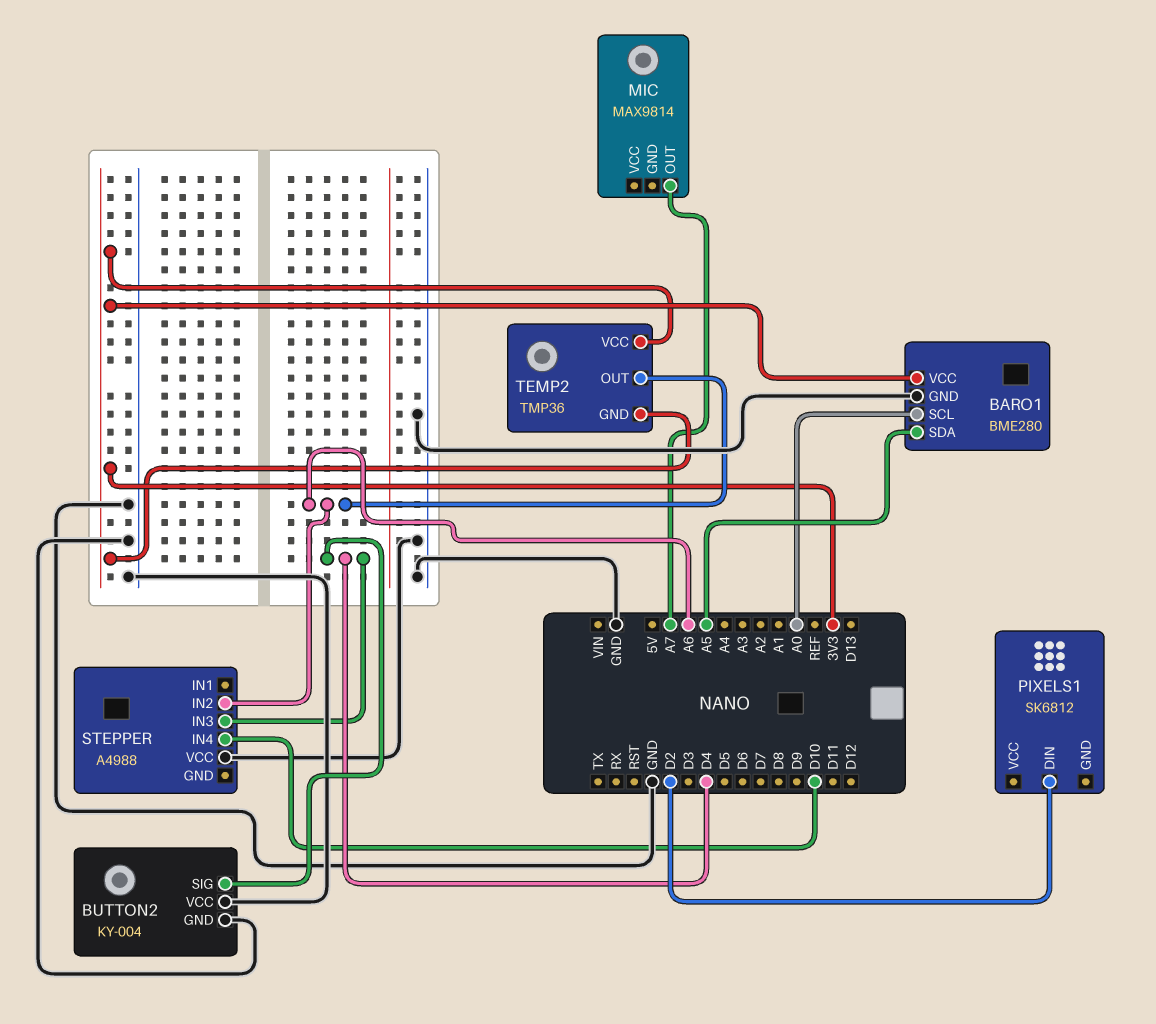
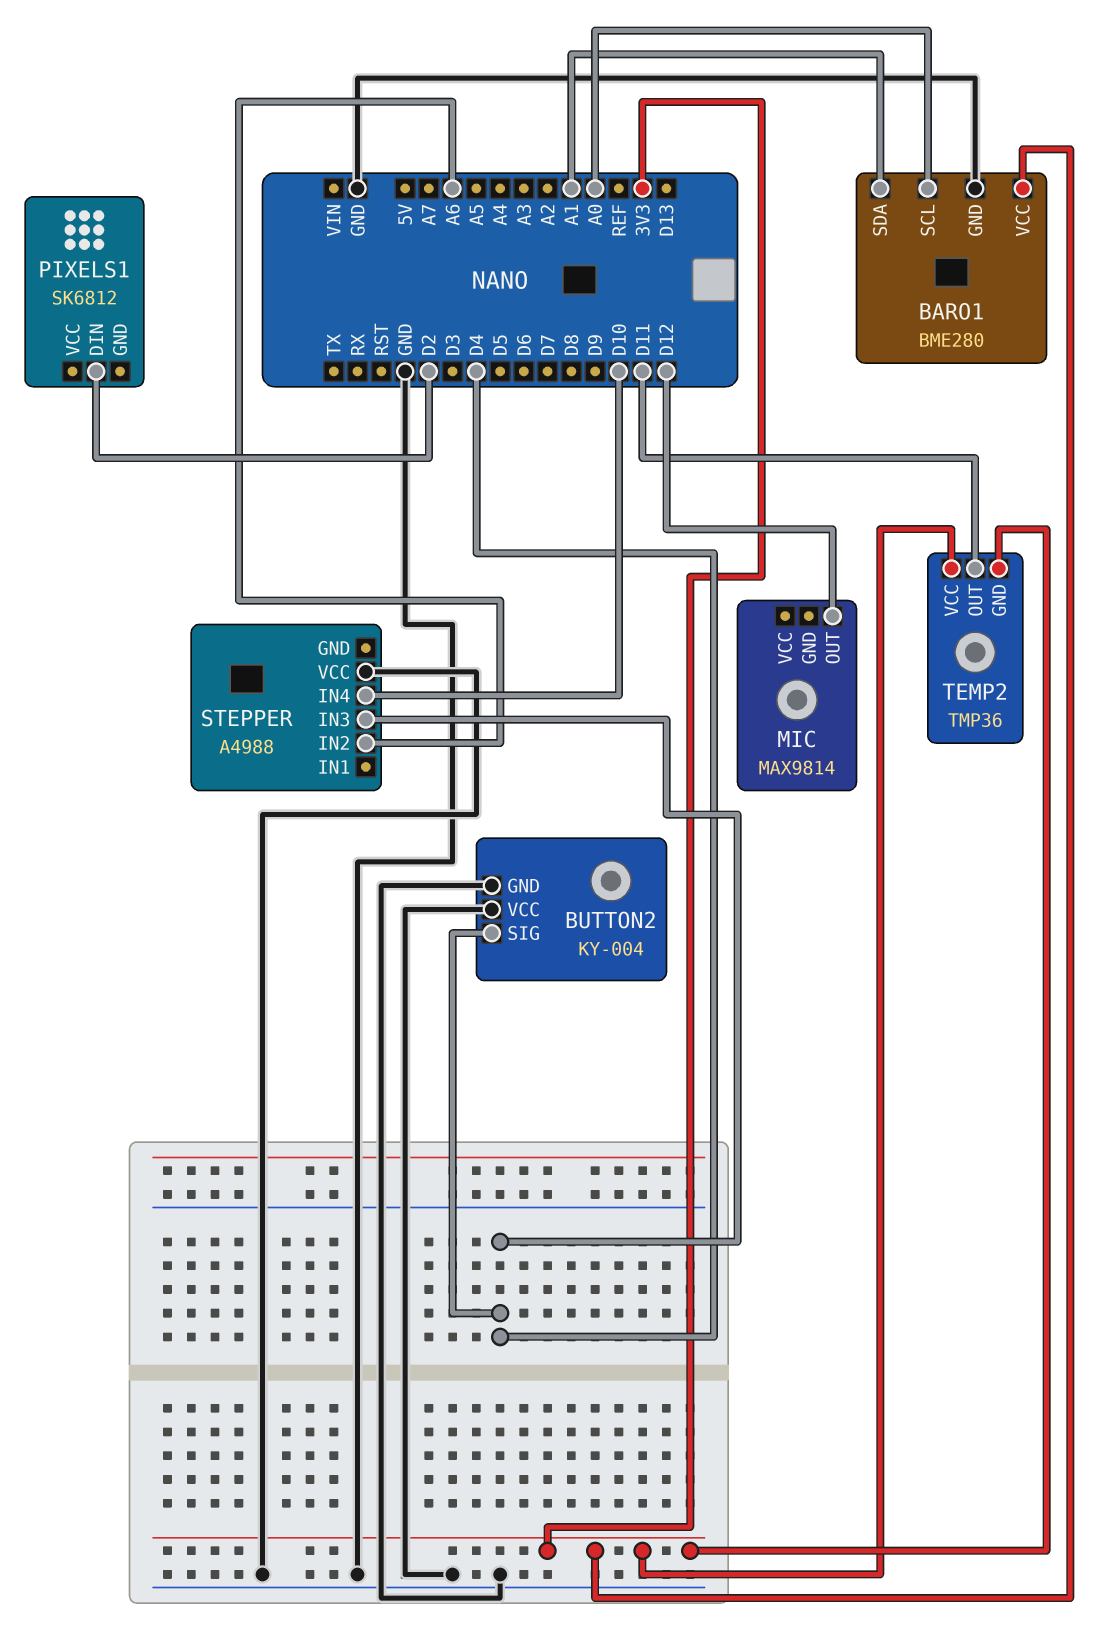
BARO1 pin SDA: A5 -> A1
MIC pin OUT: A7 -> D12
TEMP2 pin OUT: A6 -> D11

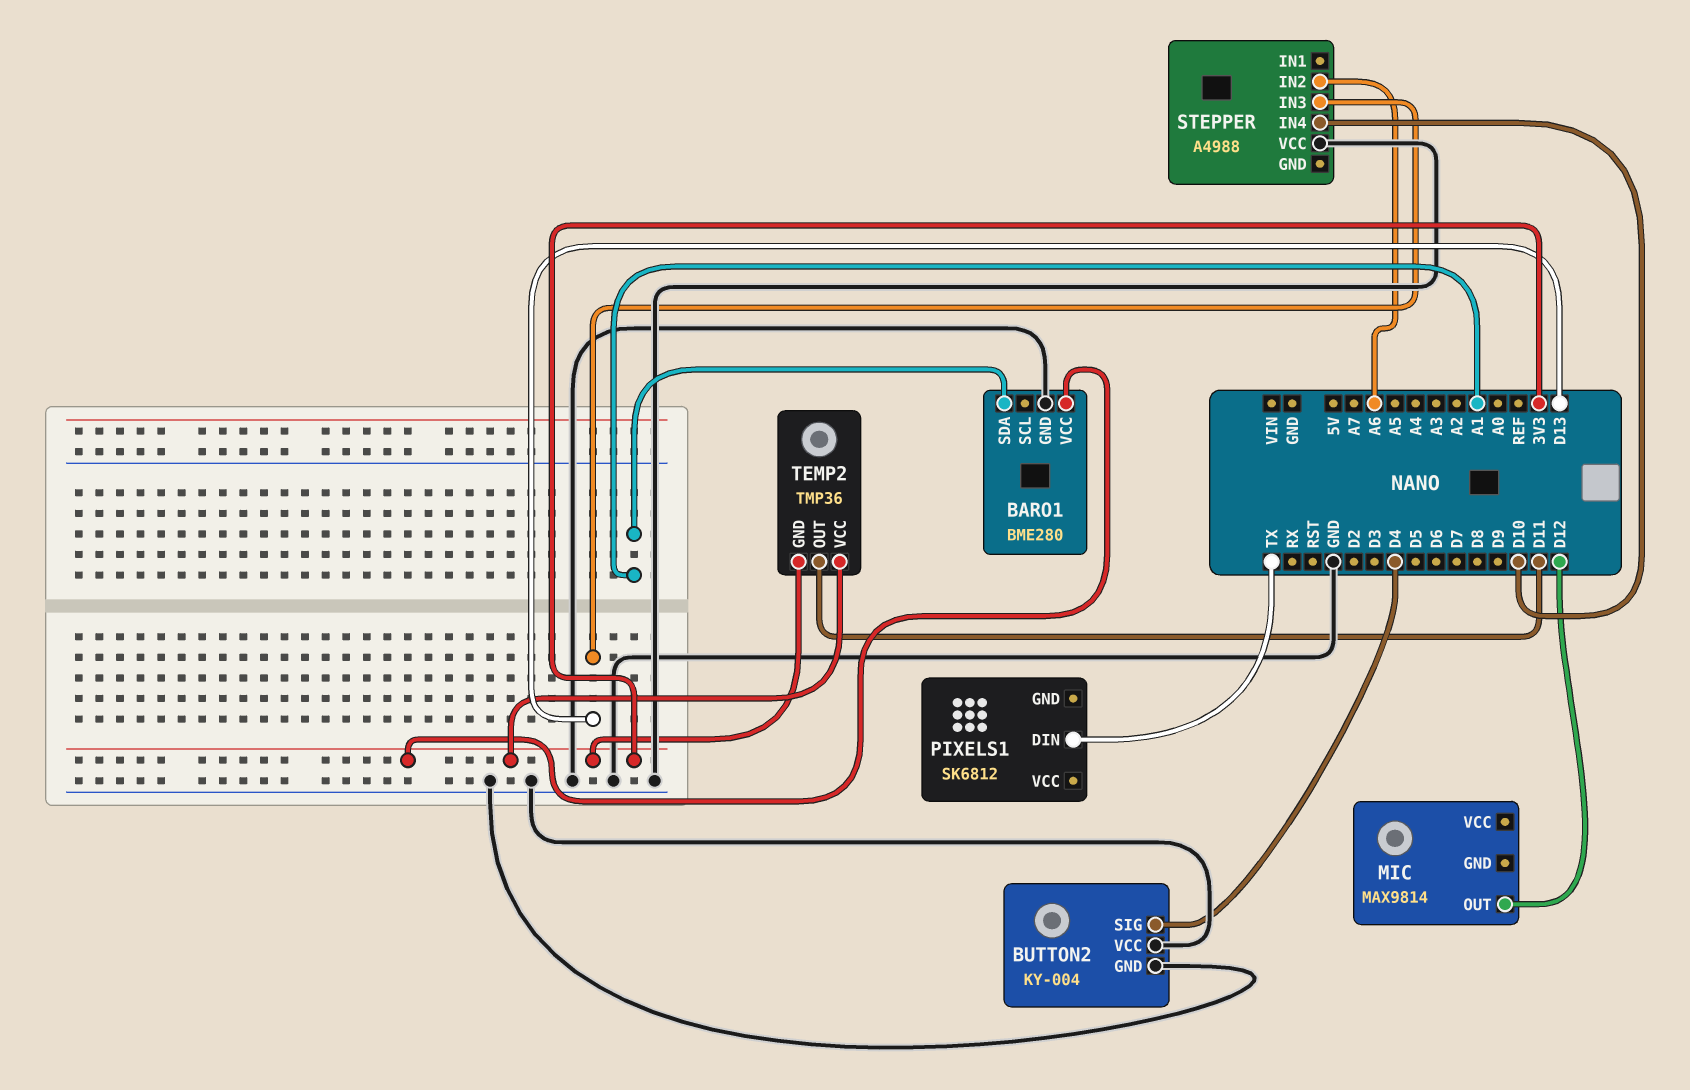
BARO1 pin SCL: A0 -> none
PIXELS1 pin DIN: D2 -> TX
STEPPER pin IN3: D4 -> D13

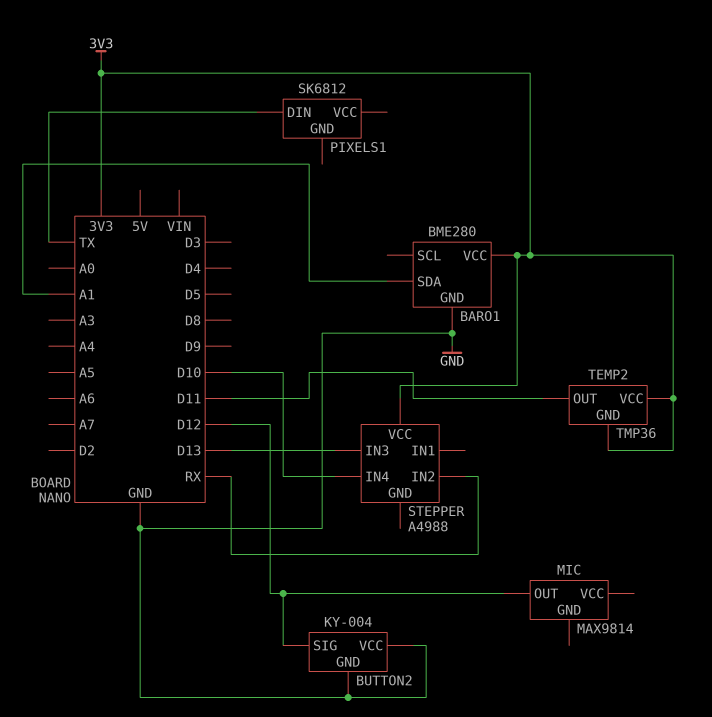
BUTTON2 pin SIG: D4 -> D12
STEPPER pin IN2: A6 -> RX
STEPPER pin VCC: GND -> 3V3

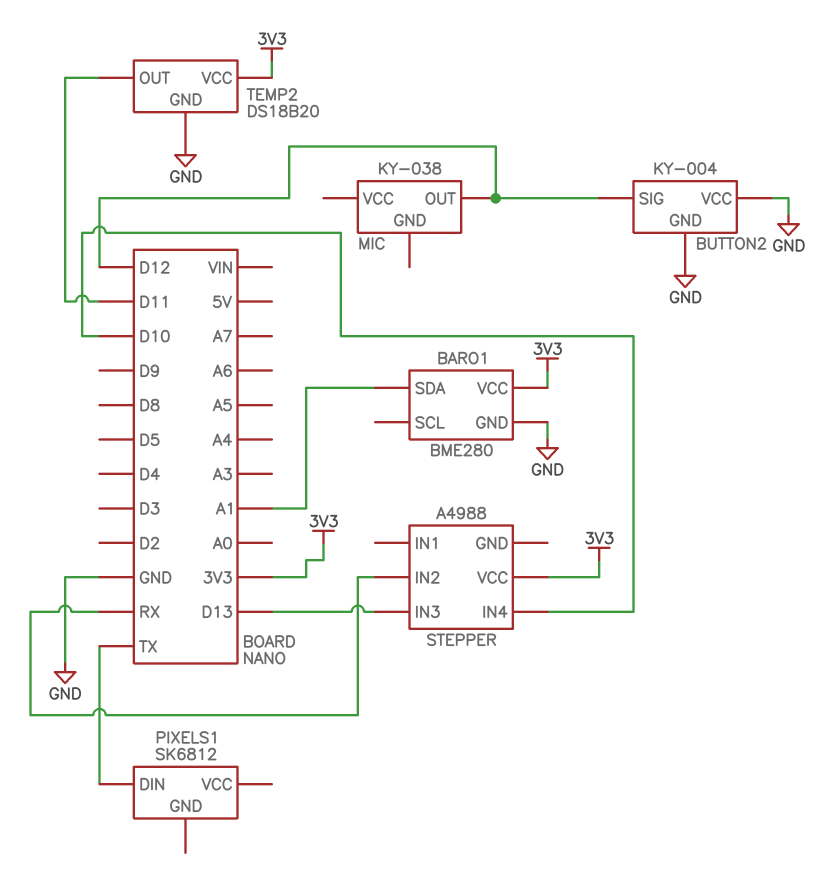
MIC: MAX9814 -> KY-038
TEMP2: TMP36 -> DS18B20
TEMP2 pin GND: 3V3 -> GND

